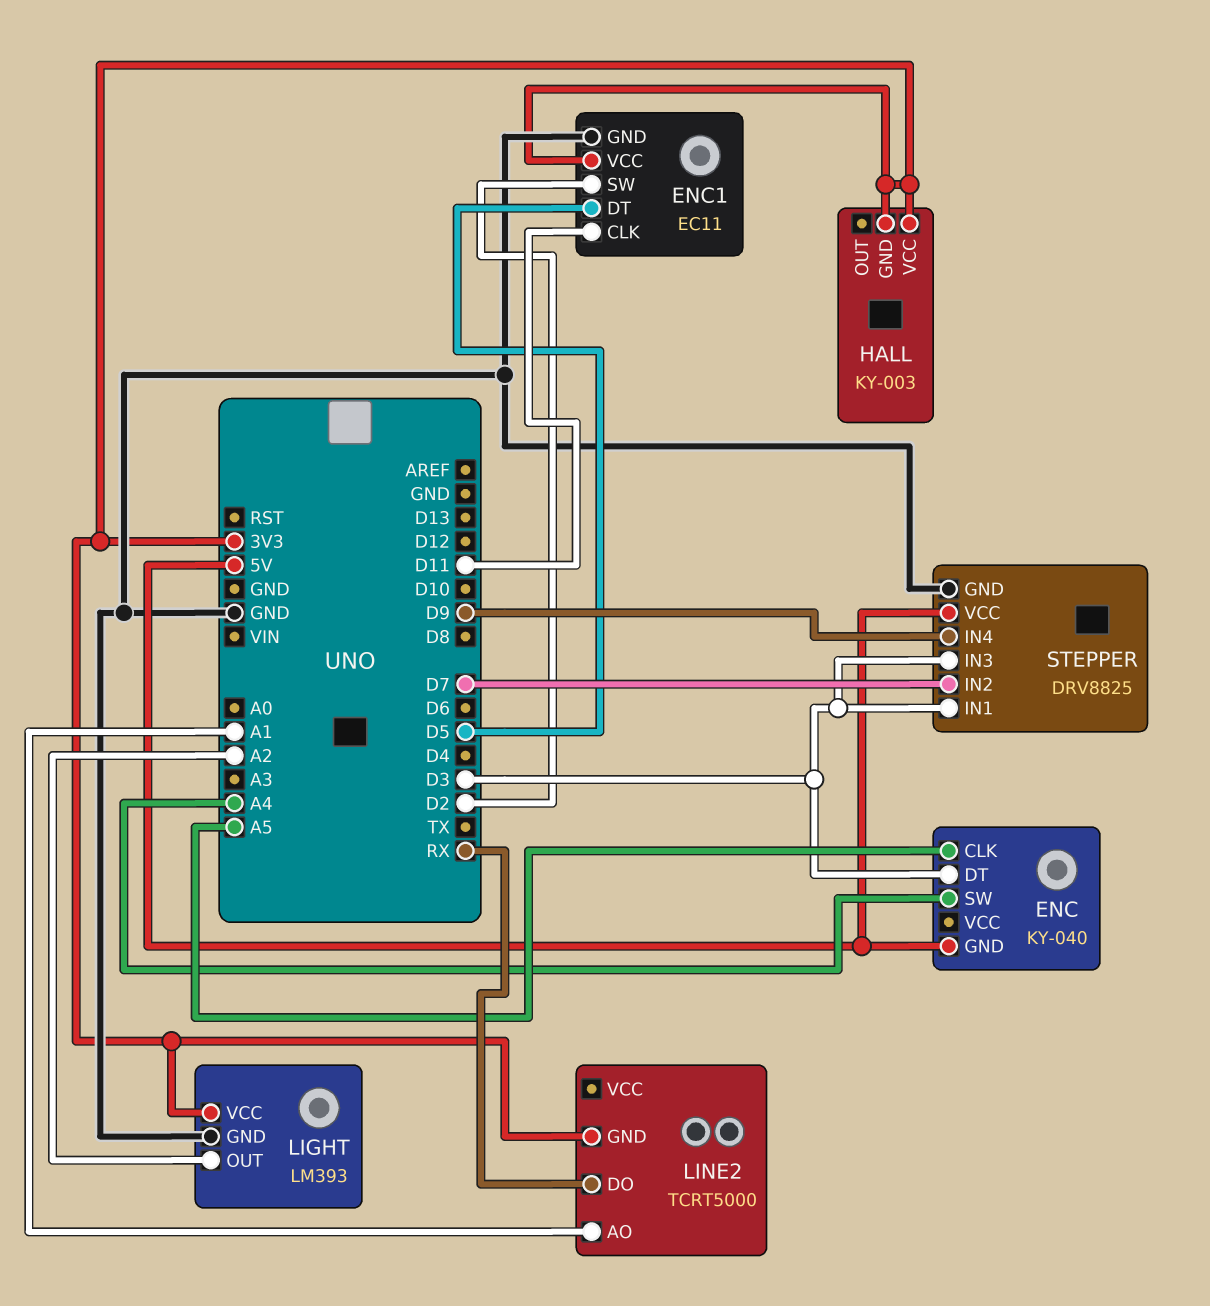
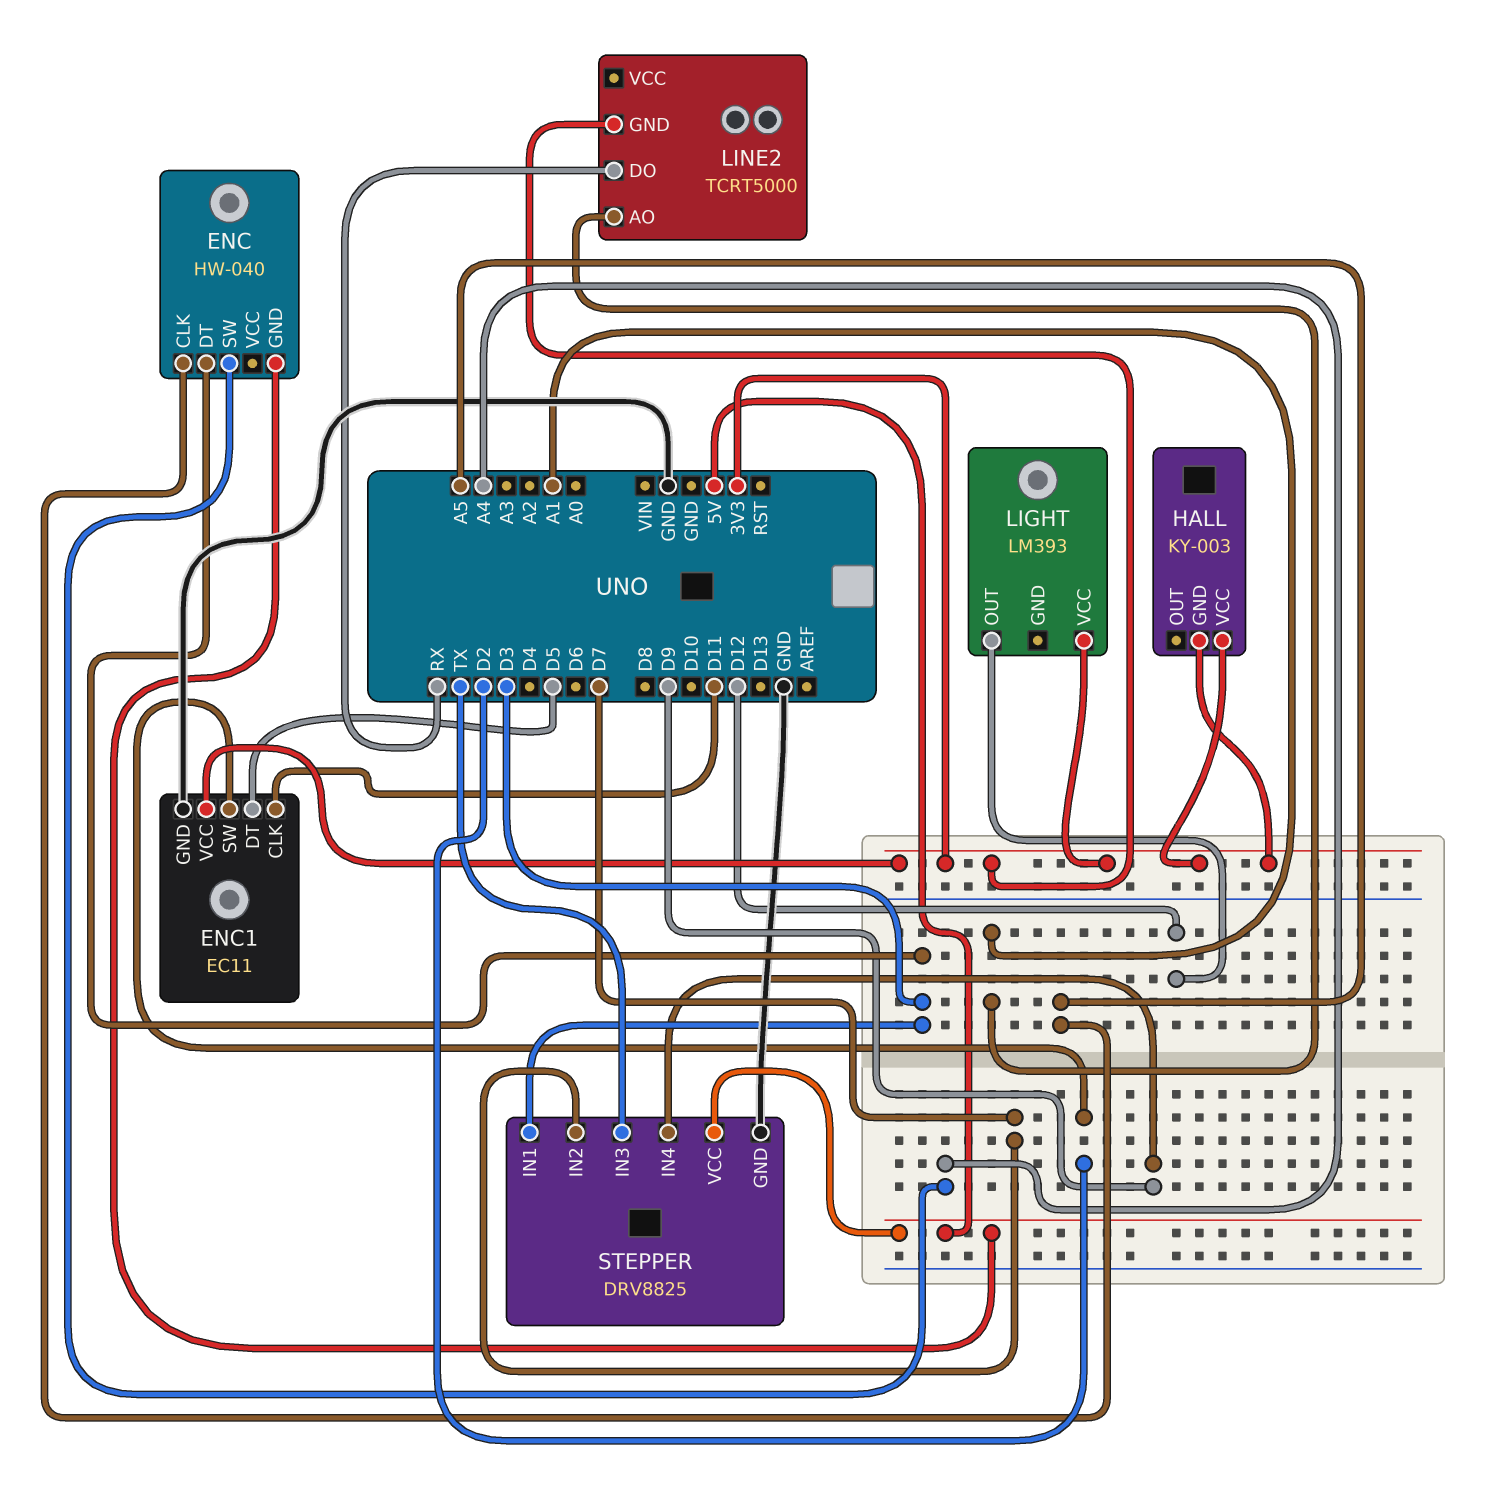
ENC: KY-040 -> HW-040
LIGHT pin GND: GND -> none
LIGHT pin OUT: A2 -> D12
STEPPER pin IN3: D3 -> TX

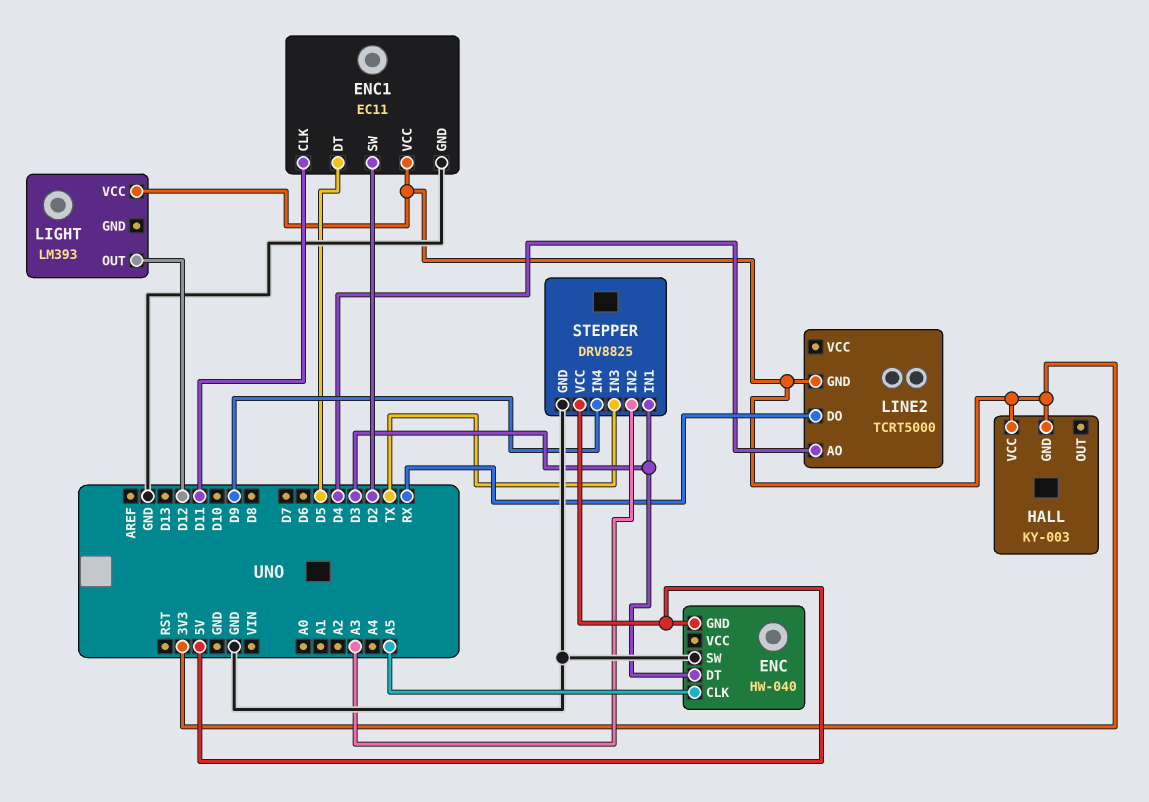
ENC pin SW: A4 -> GND
LINE2 pin AO: A1 -> D4
STEPPER pin IN2: D7 -> A3

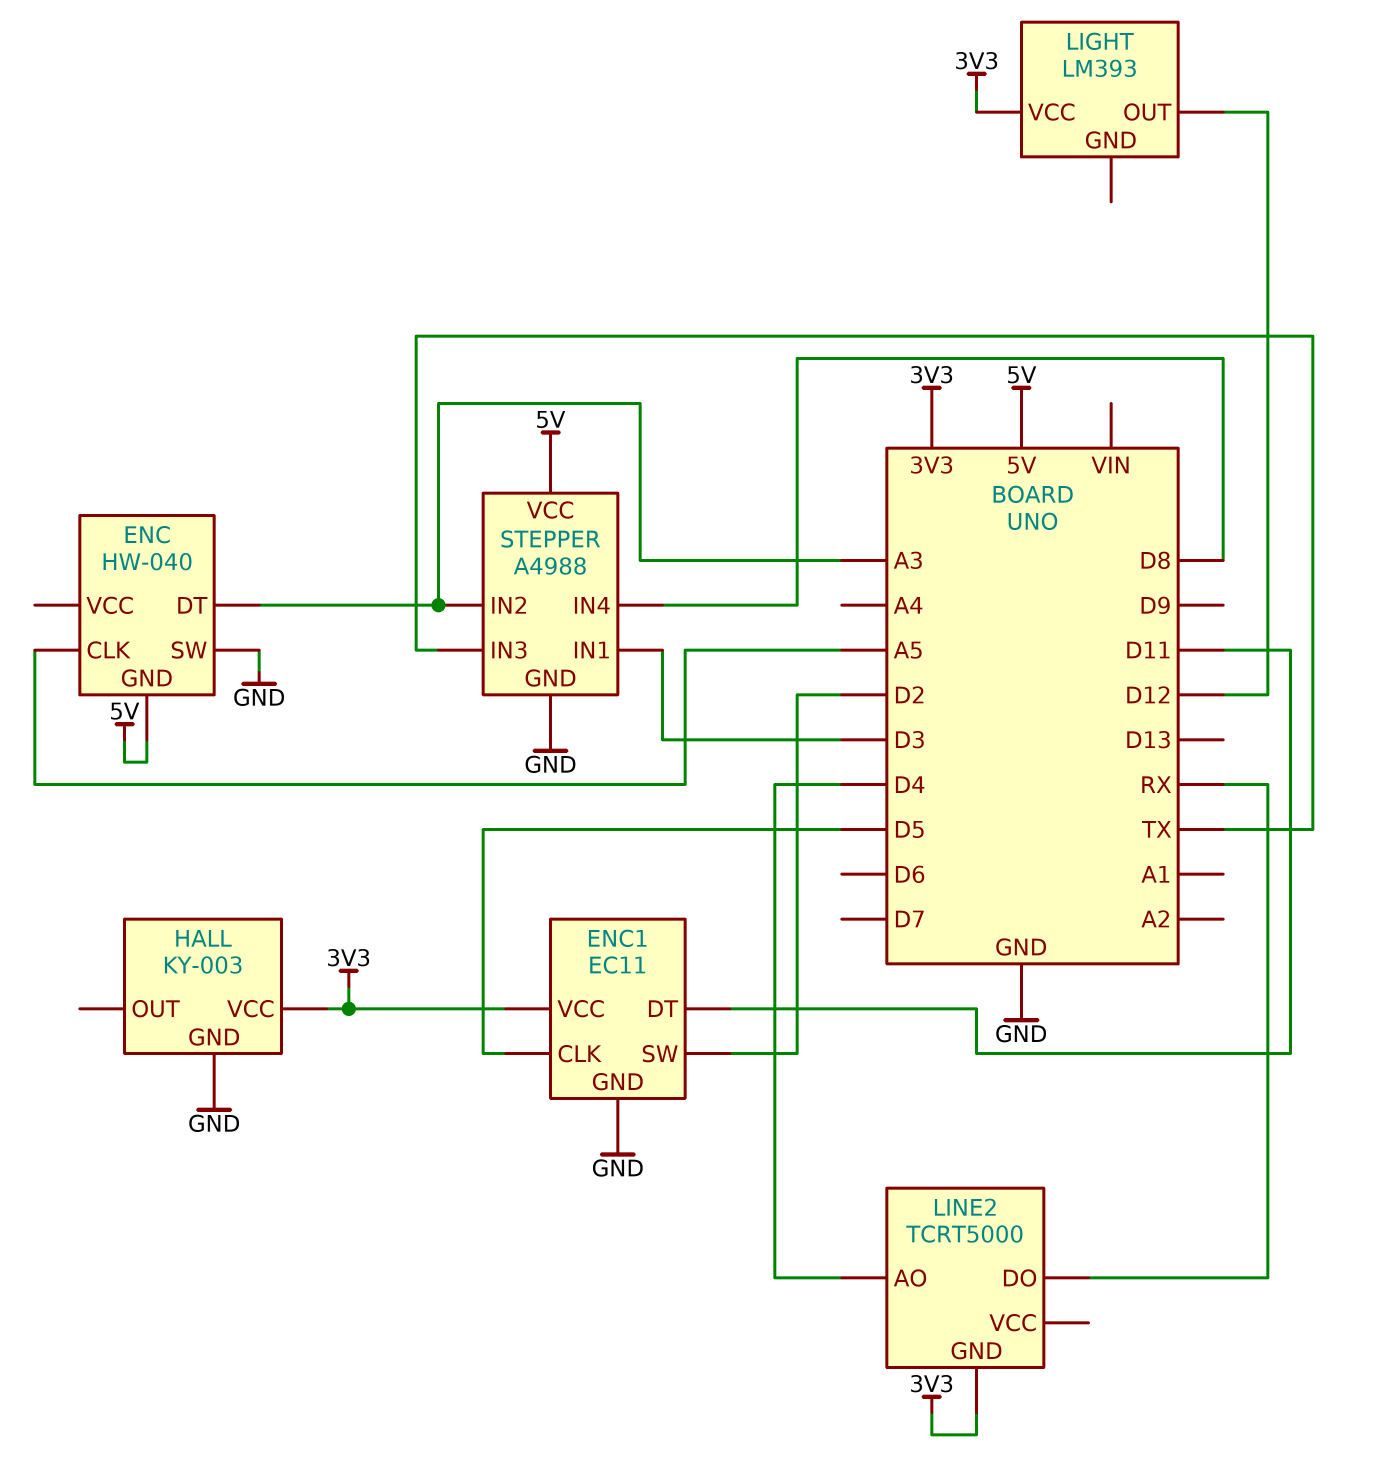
ENC pin DT: D3 -> A3
ENC1 pin CLK: D11 -> D5
ENC1 pin DT: D5 -> D11
HALL pin GND: 3V3 -> GND
STEPPER: DRV8825 -> A4988
STEPPER pin IN4: D9 -> D8

